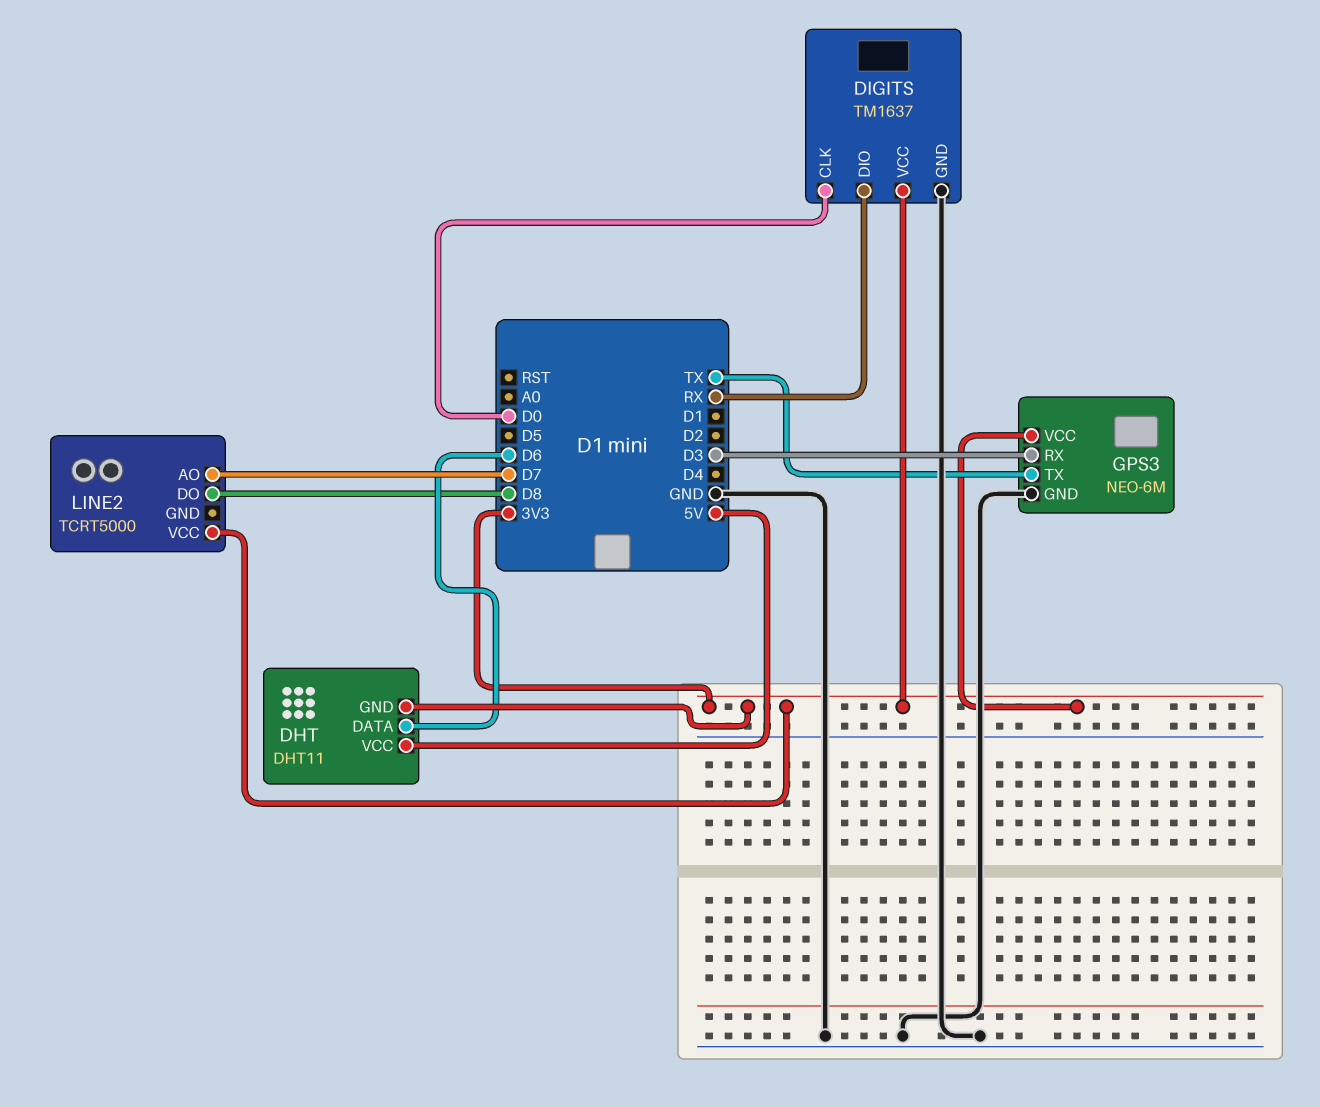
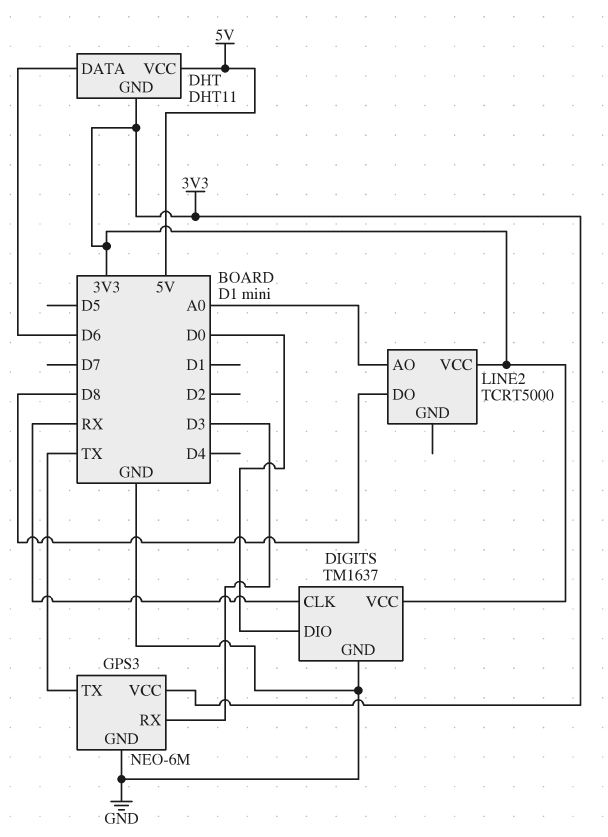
DIGITS pin CLK: D0 -> RX
DIGITS pin DIO: RX -> D0
LINE2 pin AO: D7 -> A0

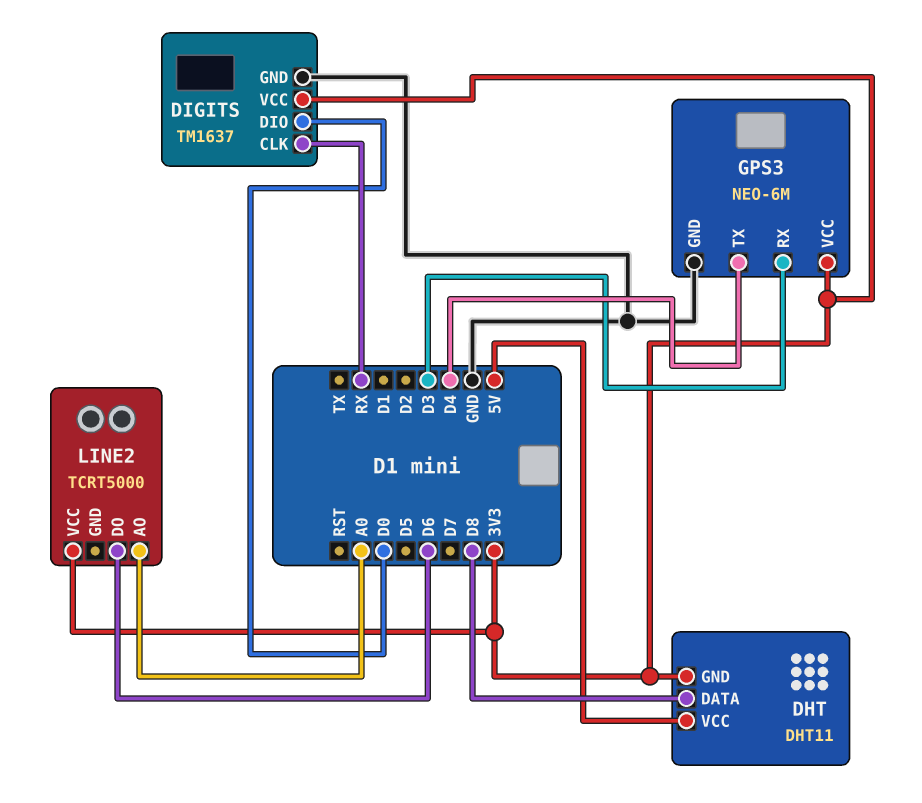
DHT pin DATA: D6 -> D8
GPS3 pin TX: TX -> D4
LINE2 pin DO: D8 -> D6

